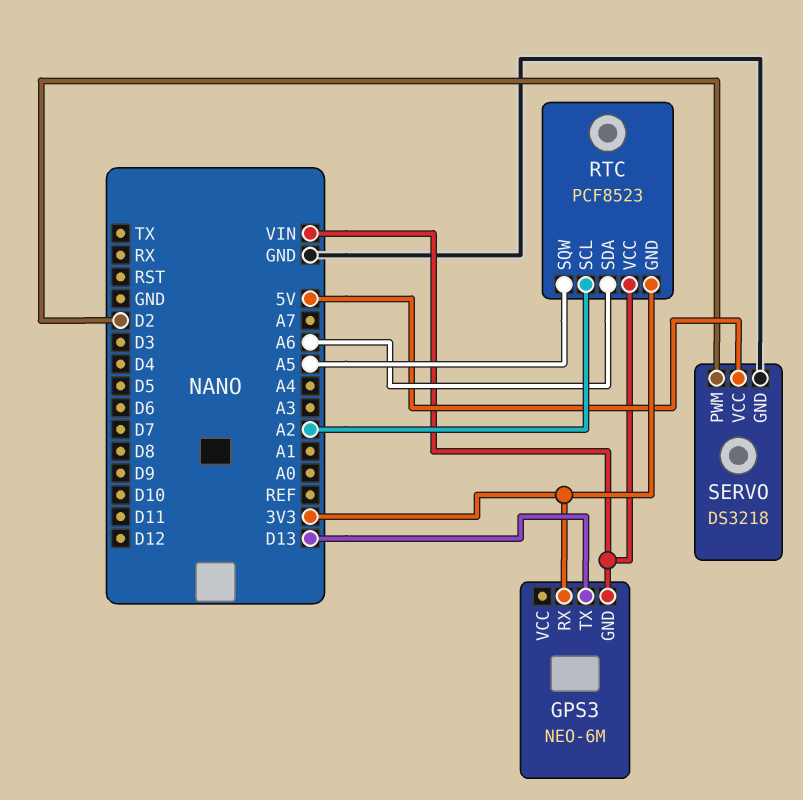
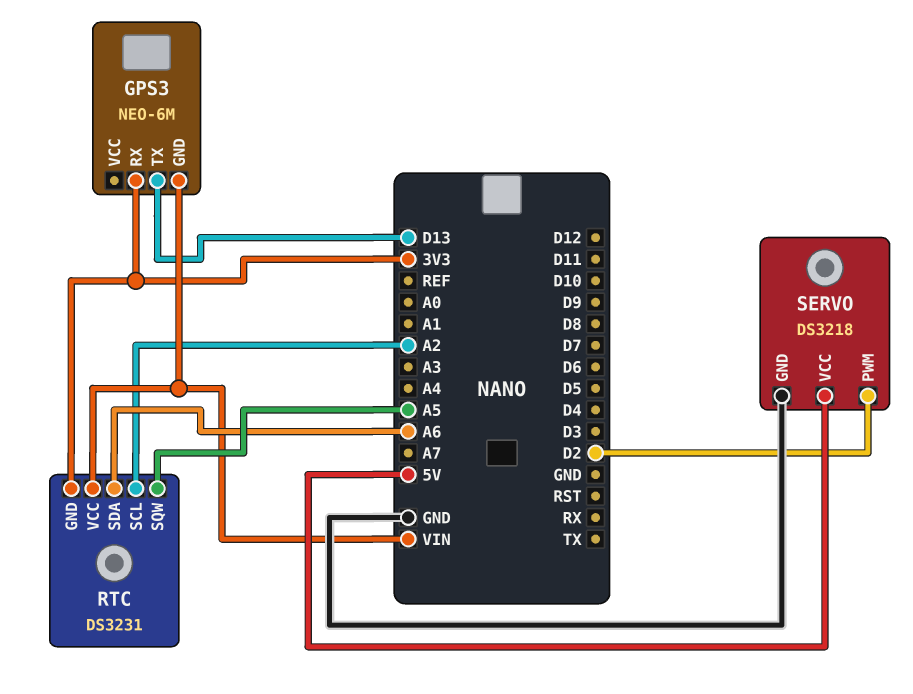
RTC: PCF8523 -> DS3231

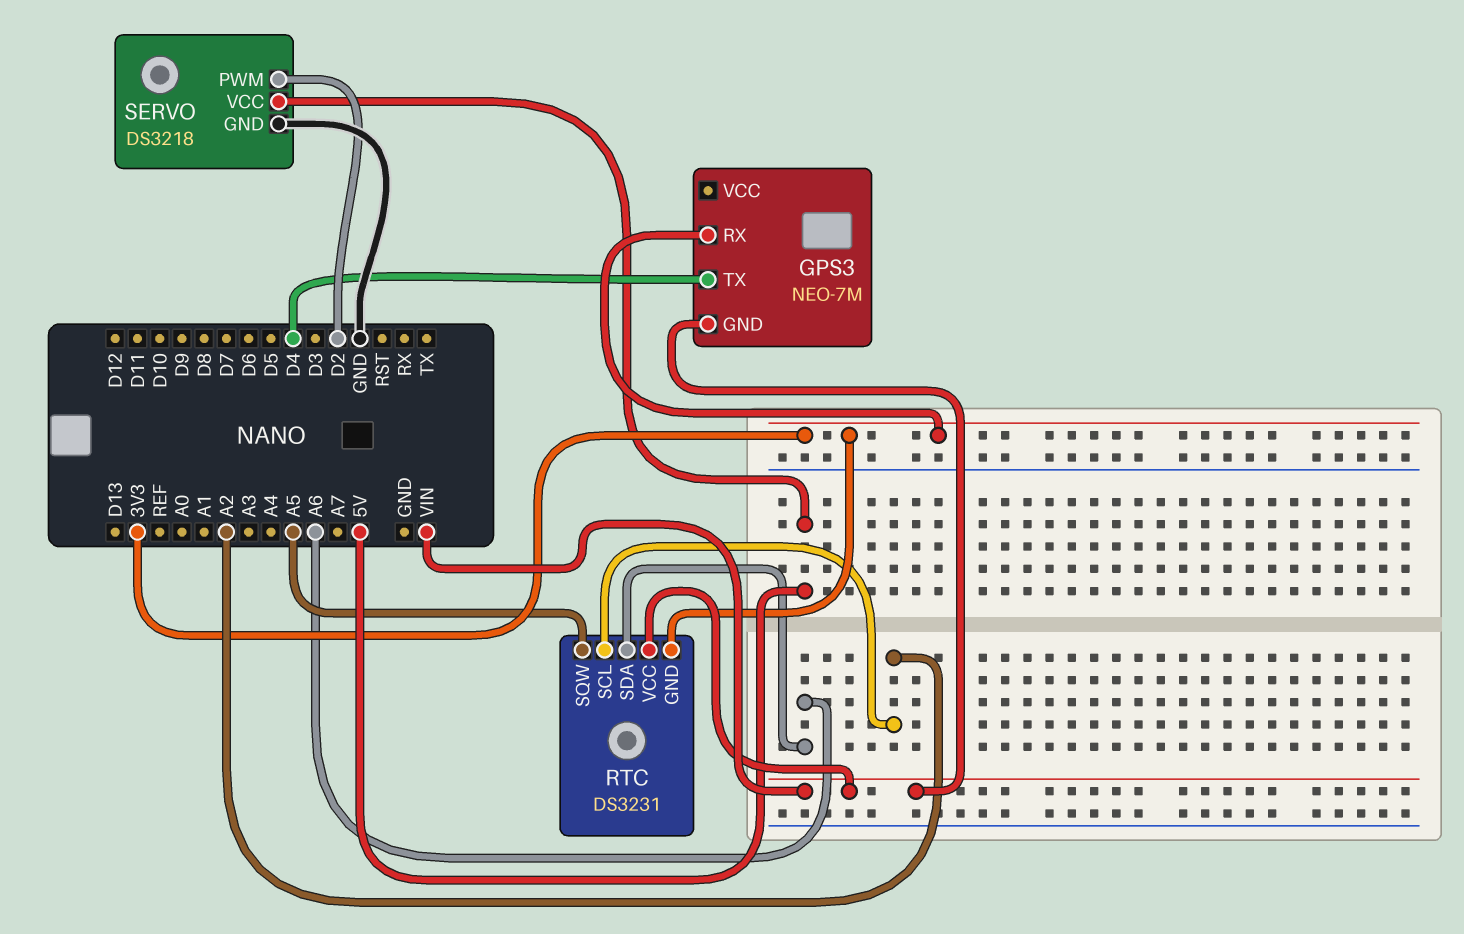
GPS3: NEO-6M -> NEO-7M
GPS3 pin TX: D13 -> D4

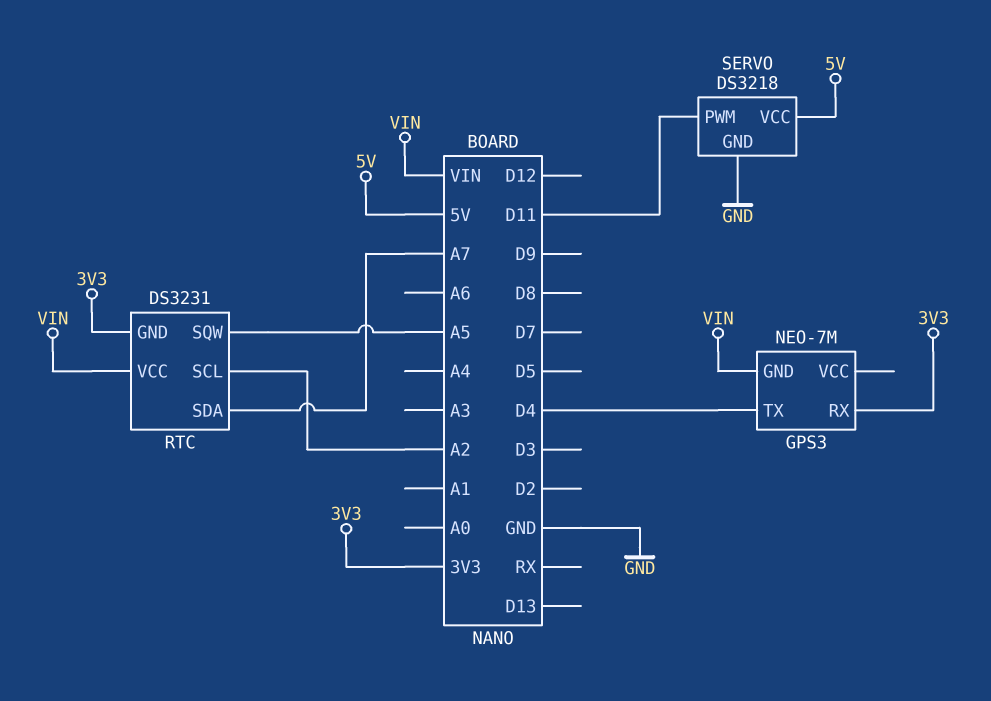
RTC pin SDA: A6 -> A7
SERVO pin PWM: D2 -> D11

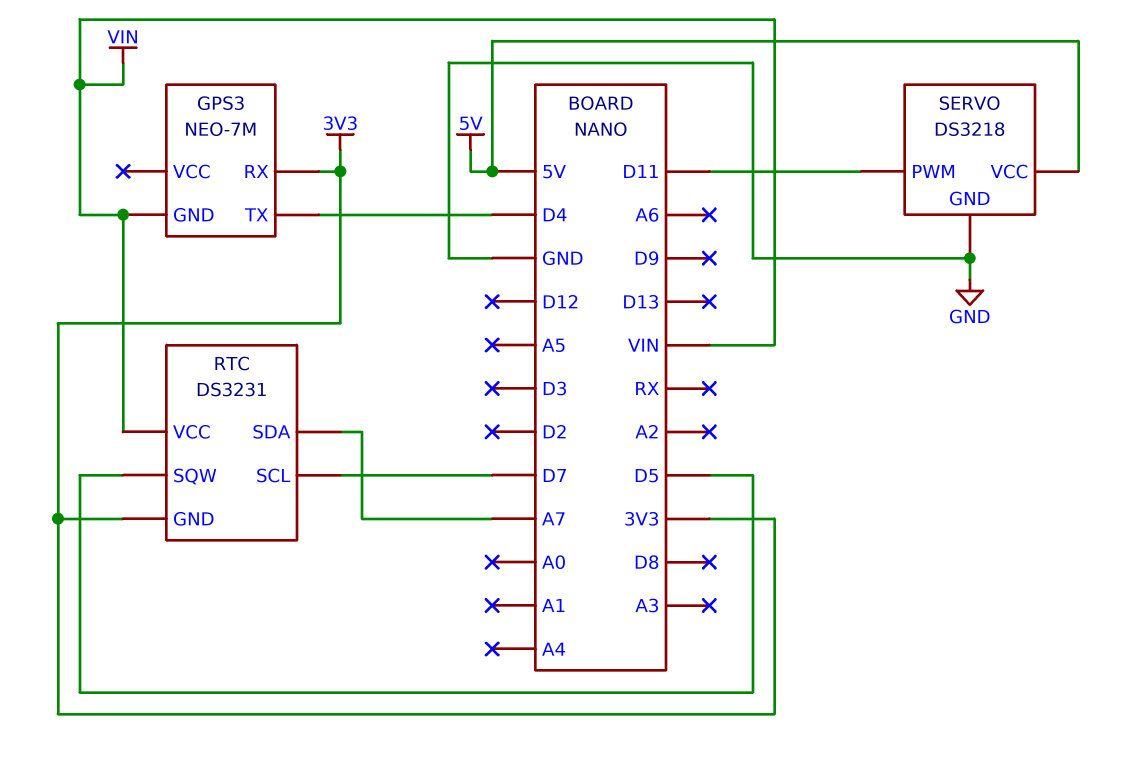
RTC pin SCL: A2 -> D7
RTC pin SQW: A5 -> D5

